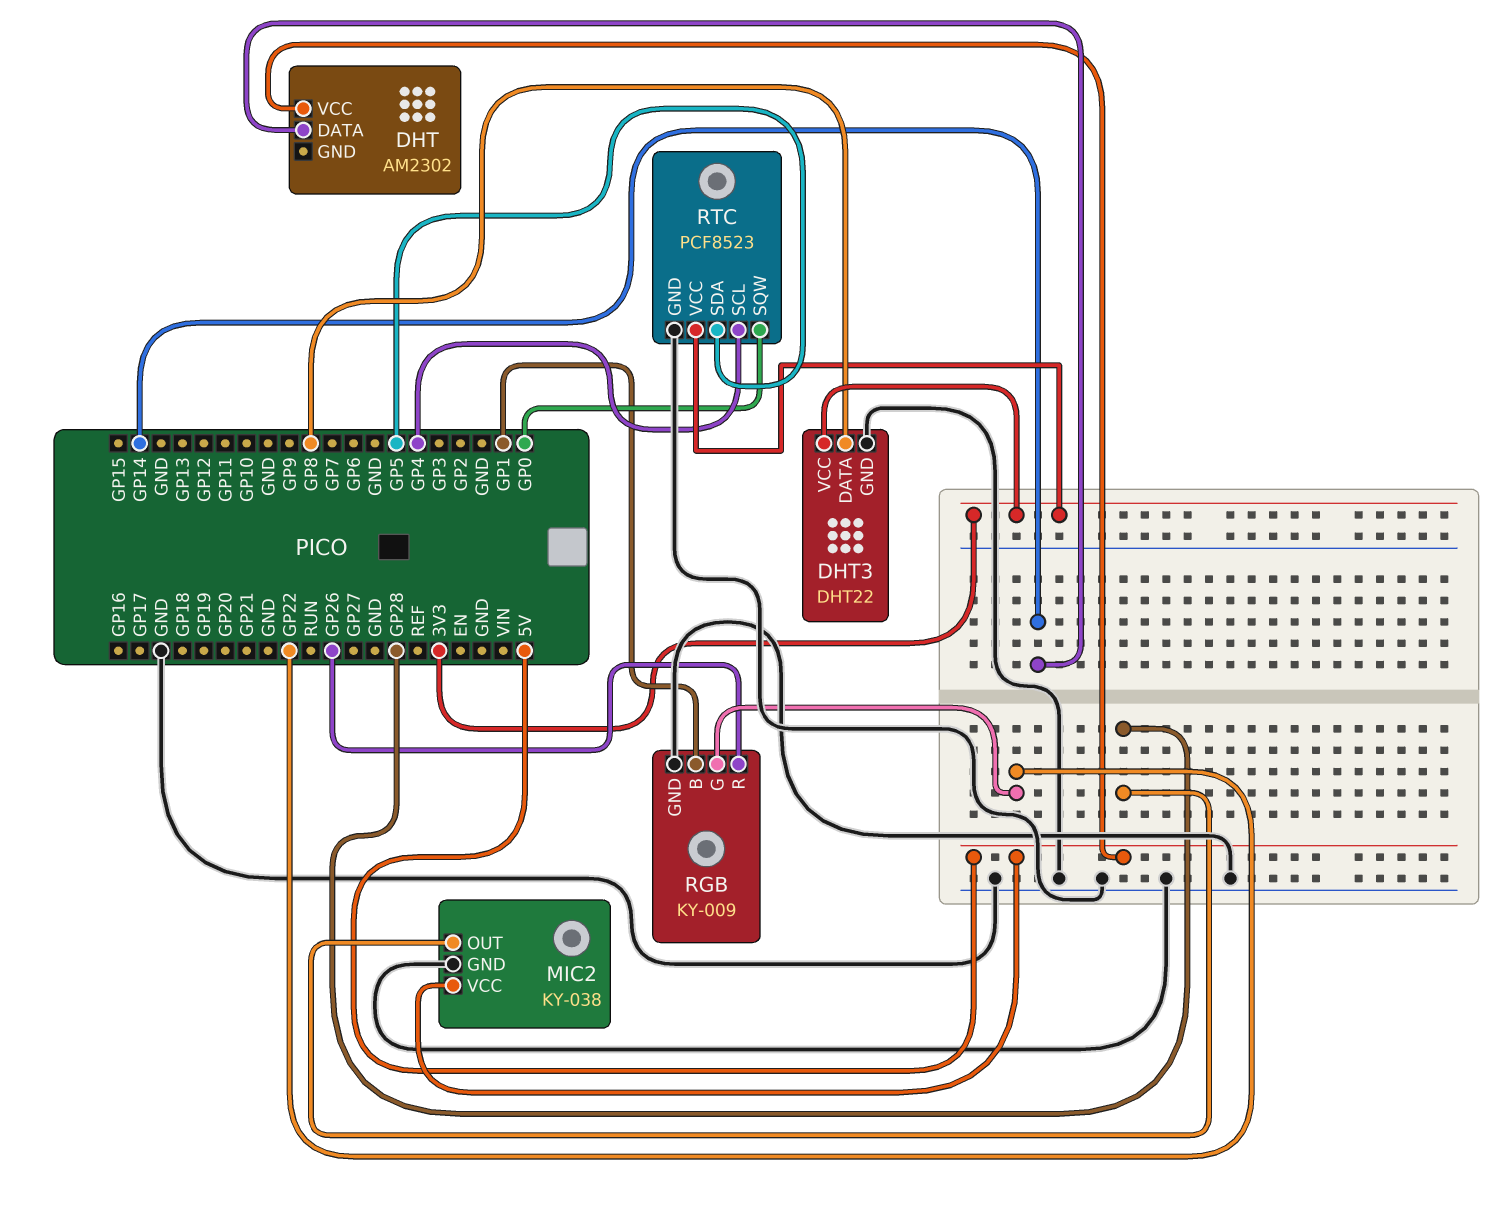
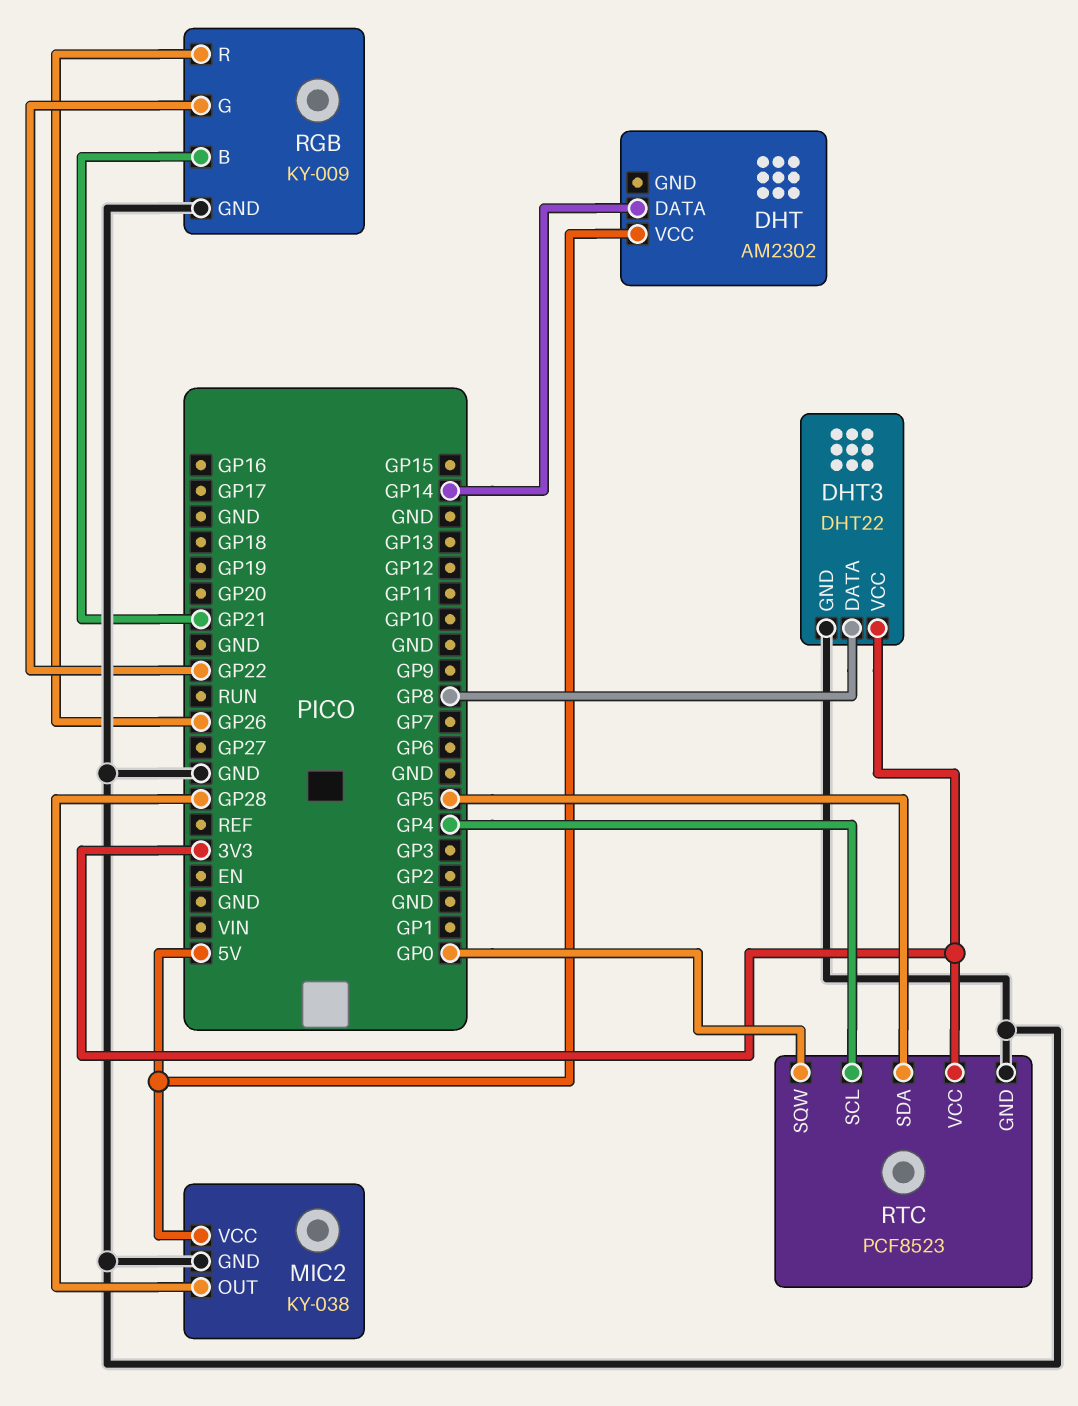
RGB pin B: GP1 -> GP21

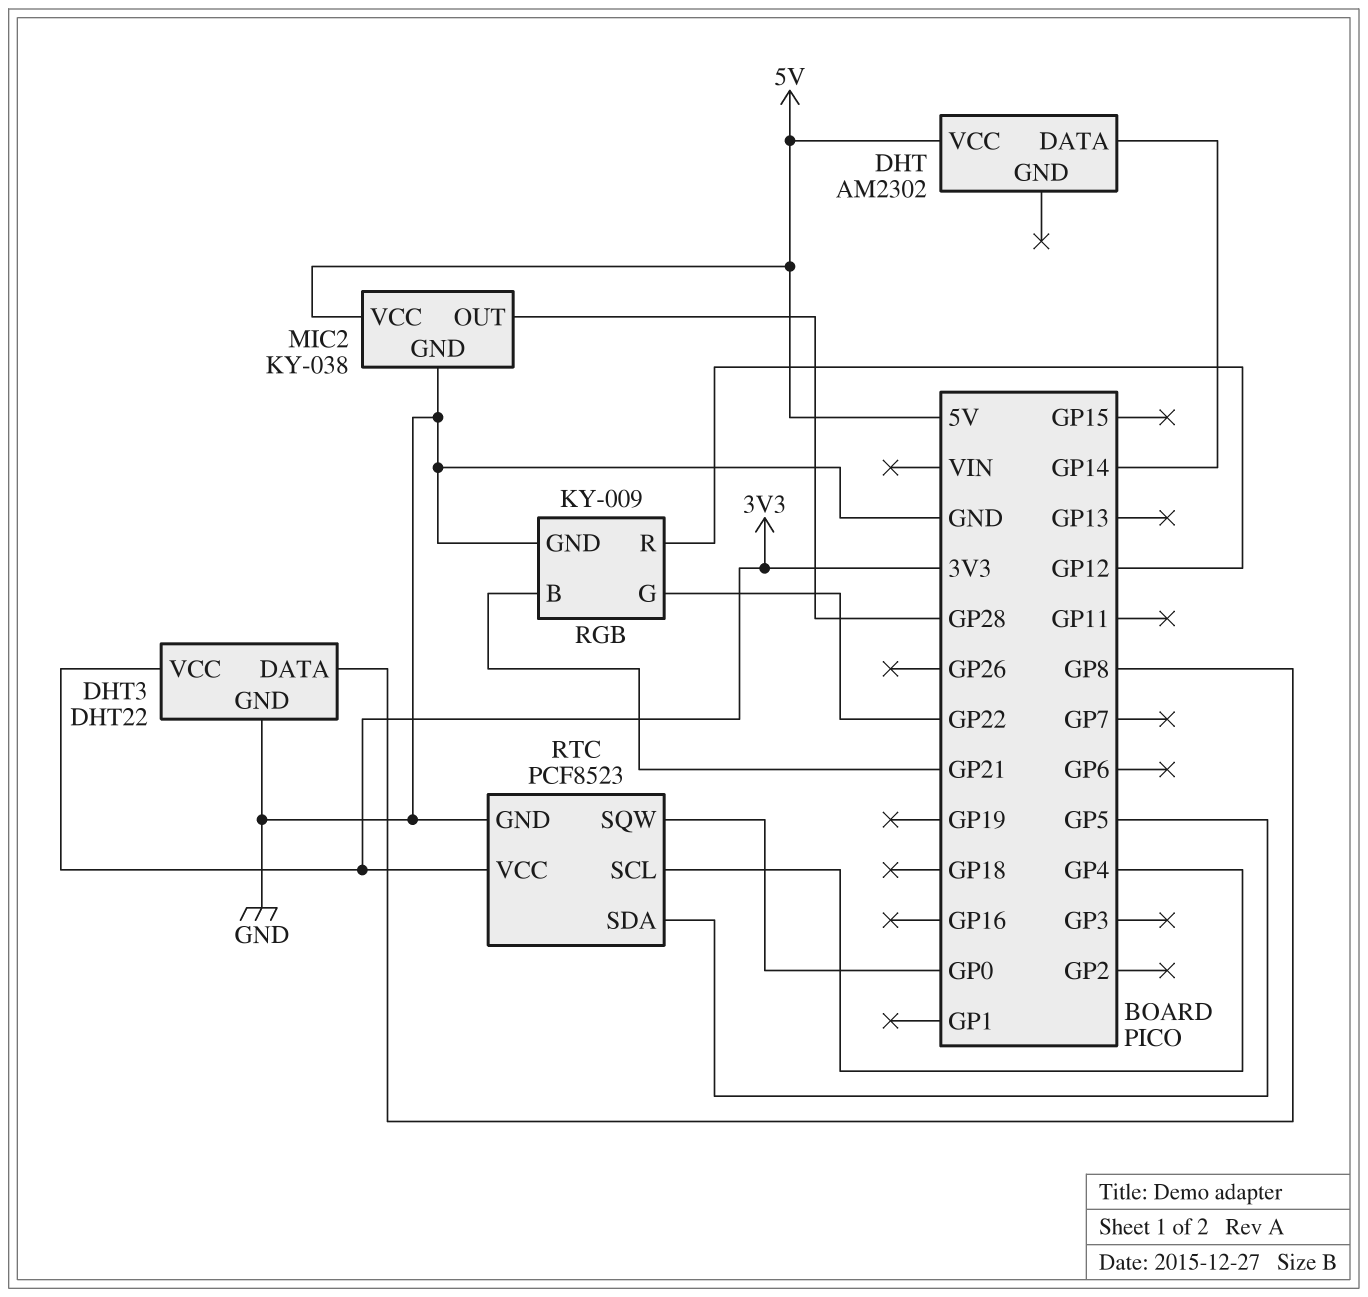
RGB pin R: GP26 -> GP12

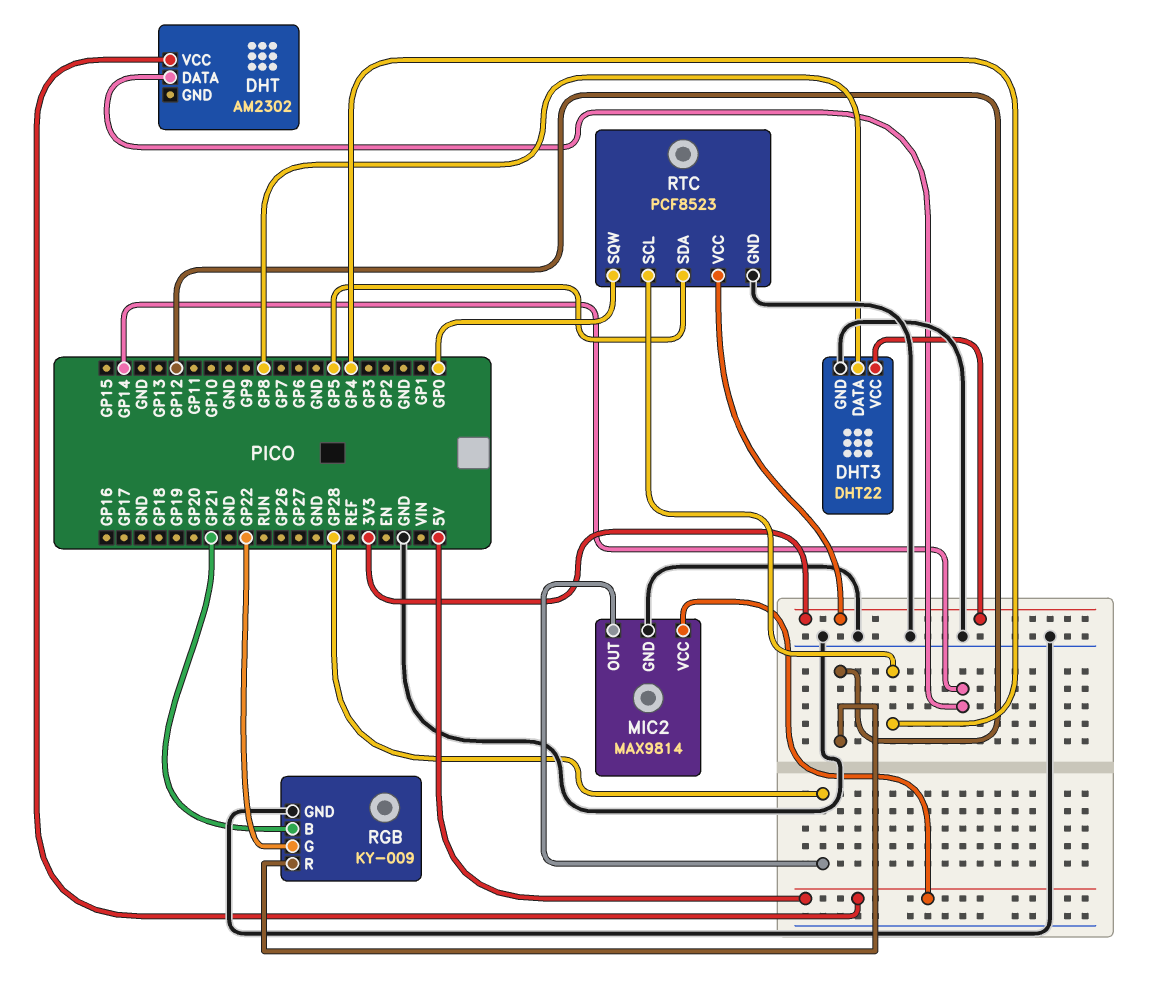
MIC2: KY-038 -> MAX9814

